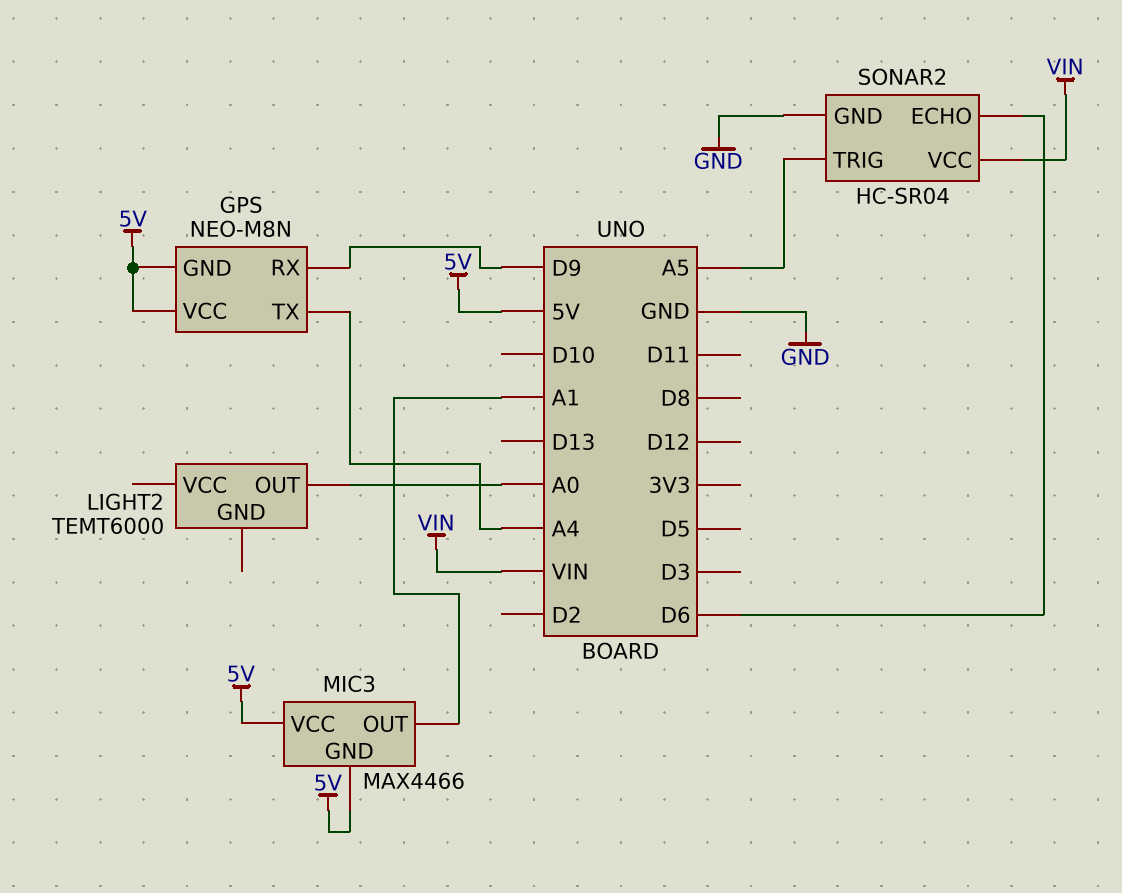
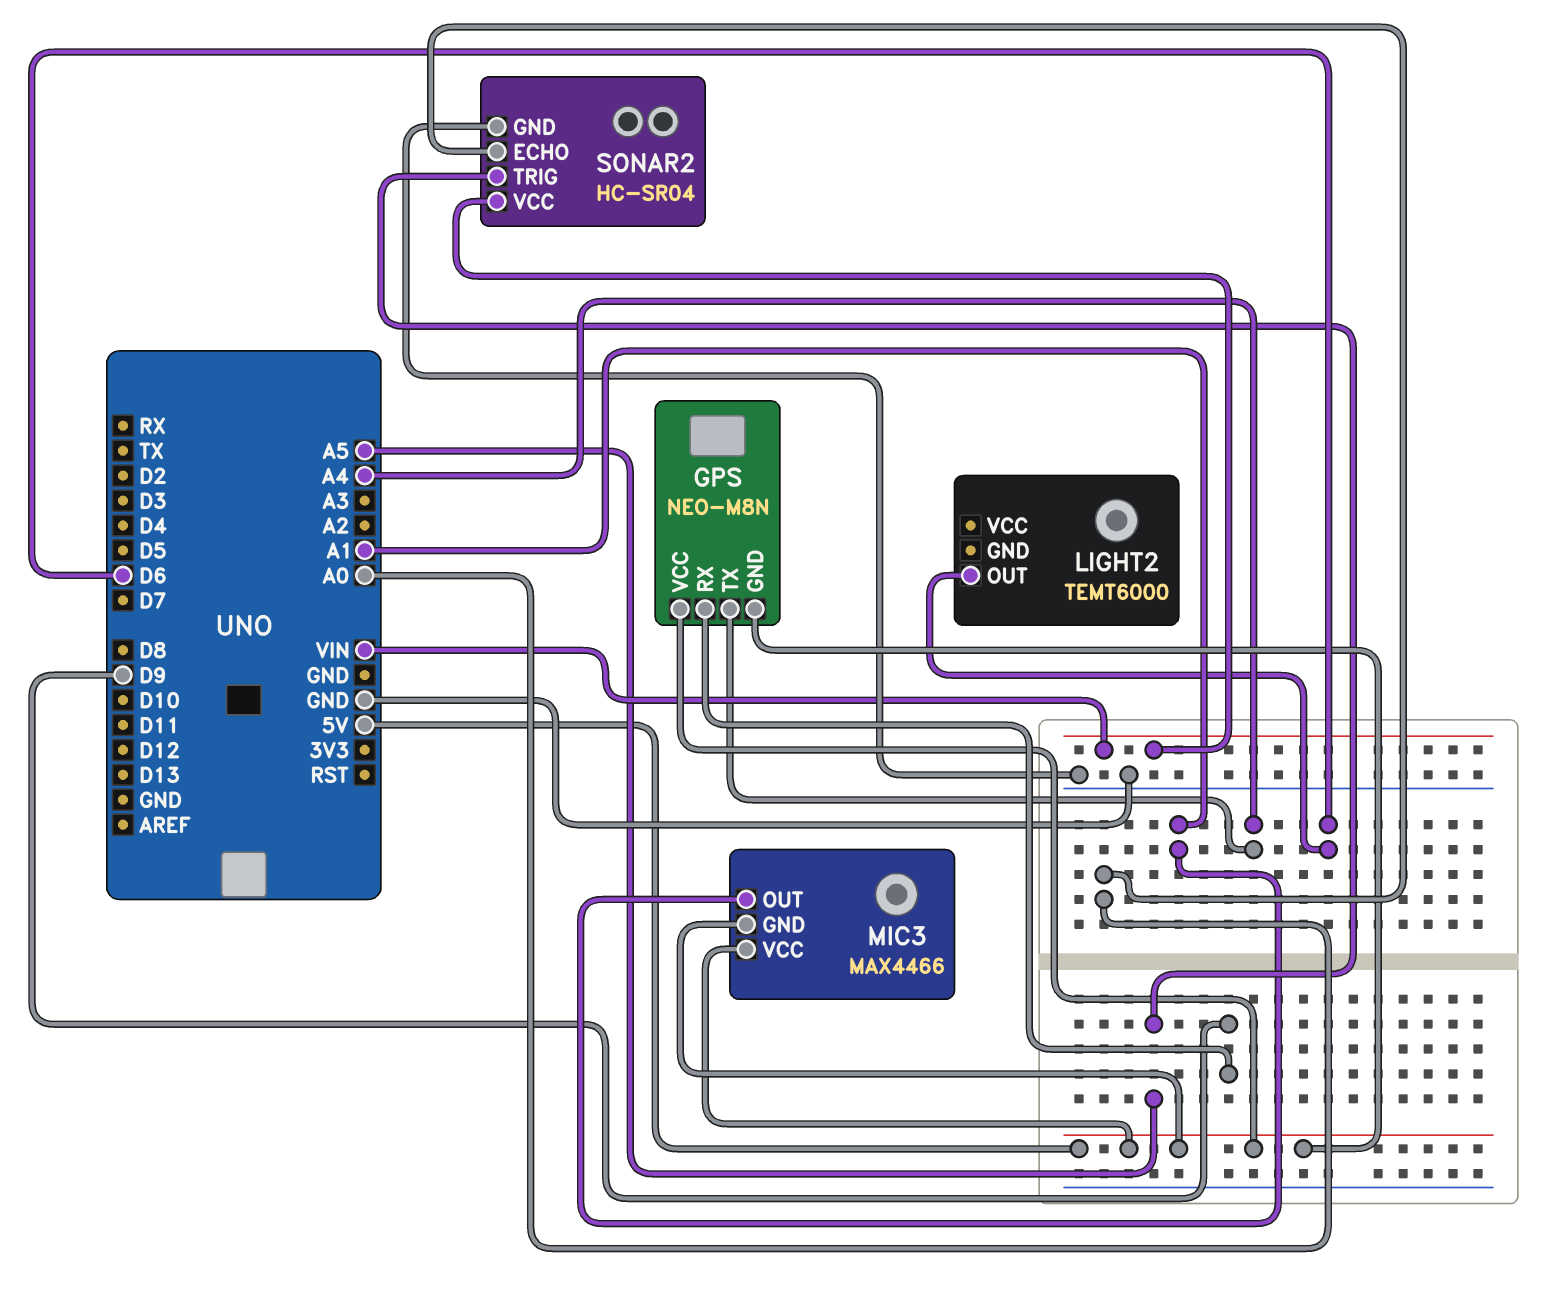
LIGHT2 pin OUT: A0 -> D6
SONAR2 pin ECHO: D6 -> A0

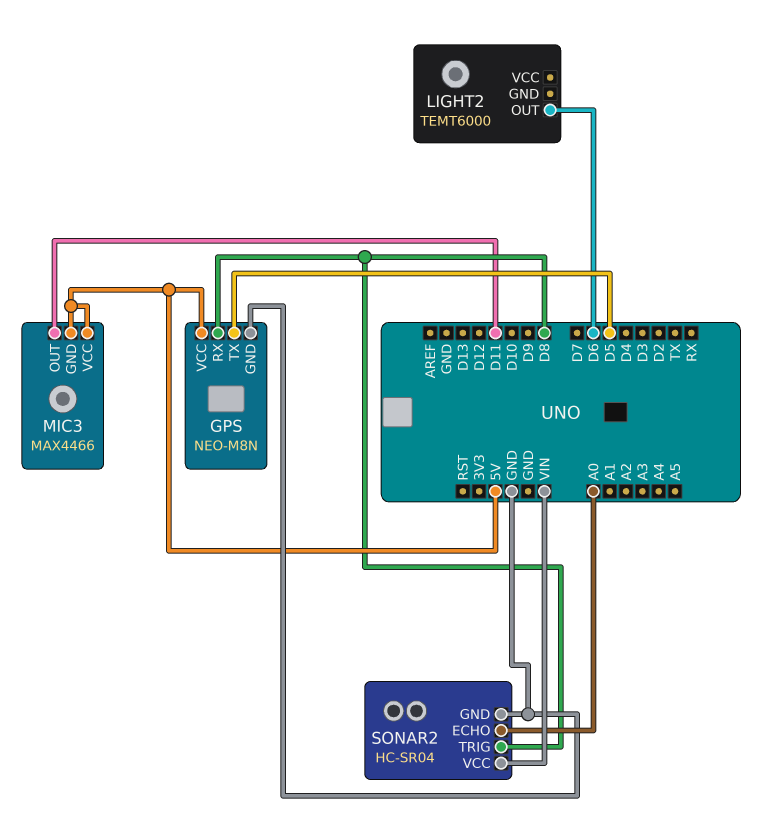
GPS pin GND: 5V -> GND
GPS pin RX: D9 -> D8
GPS pin TX: A4 -> D5
MIC3 pin OUT: A1 -> D11
SONAR2 pin TRIG: A5 -> D8

